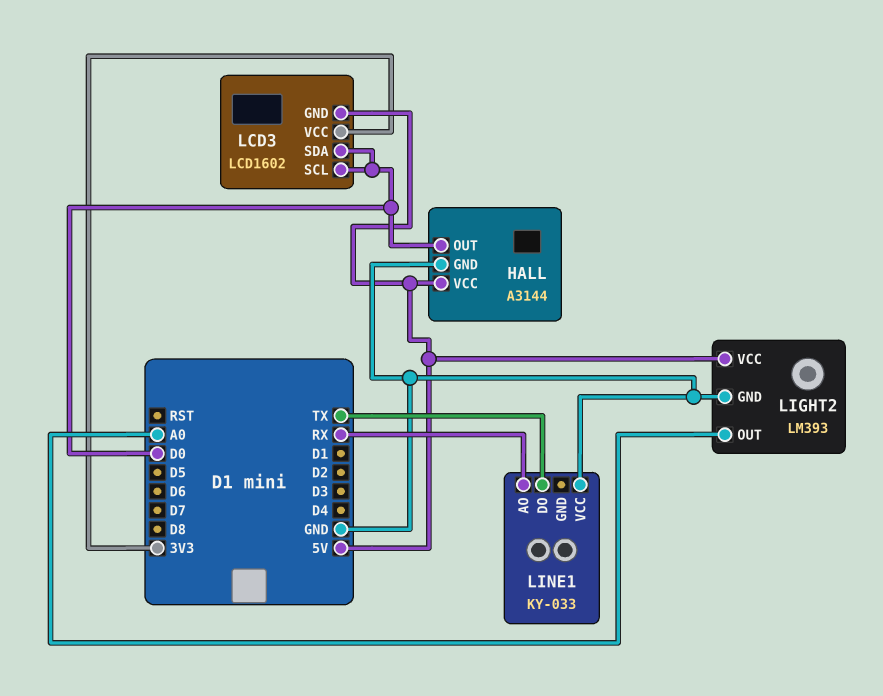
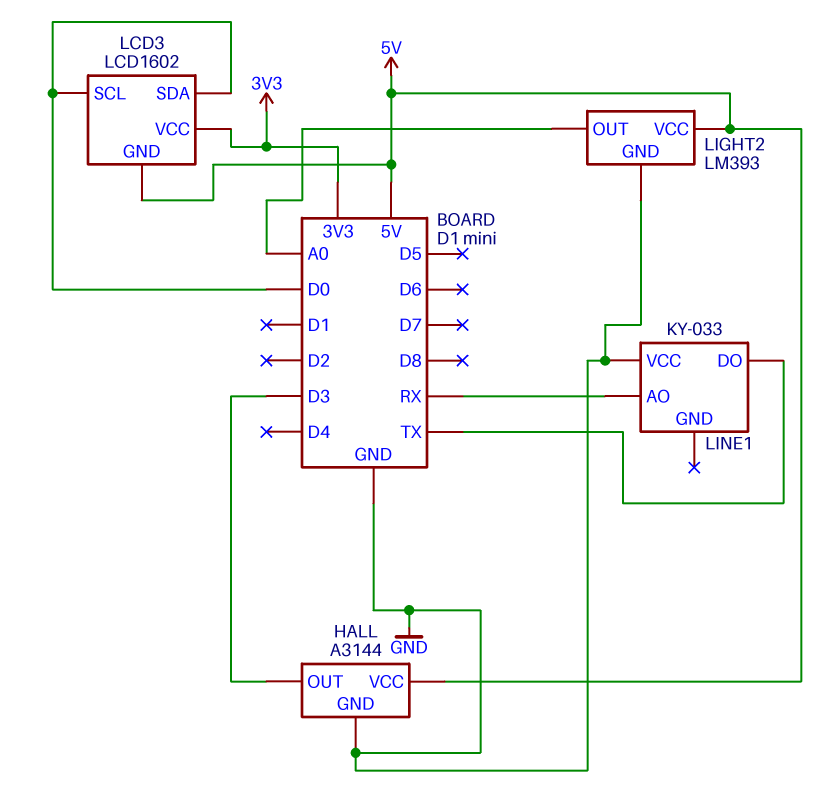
HALL pin OUT: D0 -> D3

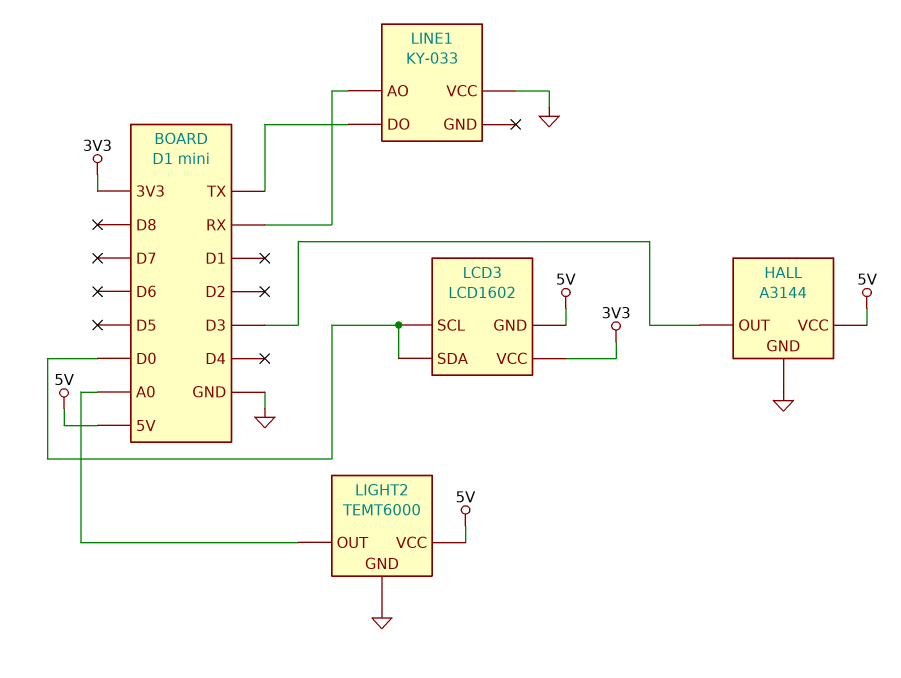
LIGHT2: LM393 -> TEMT6000

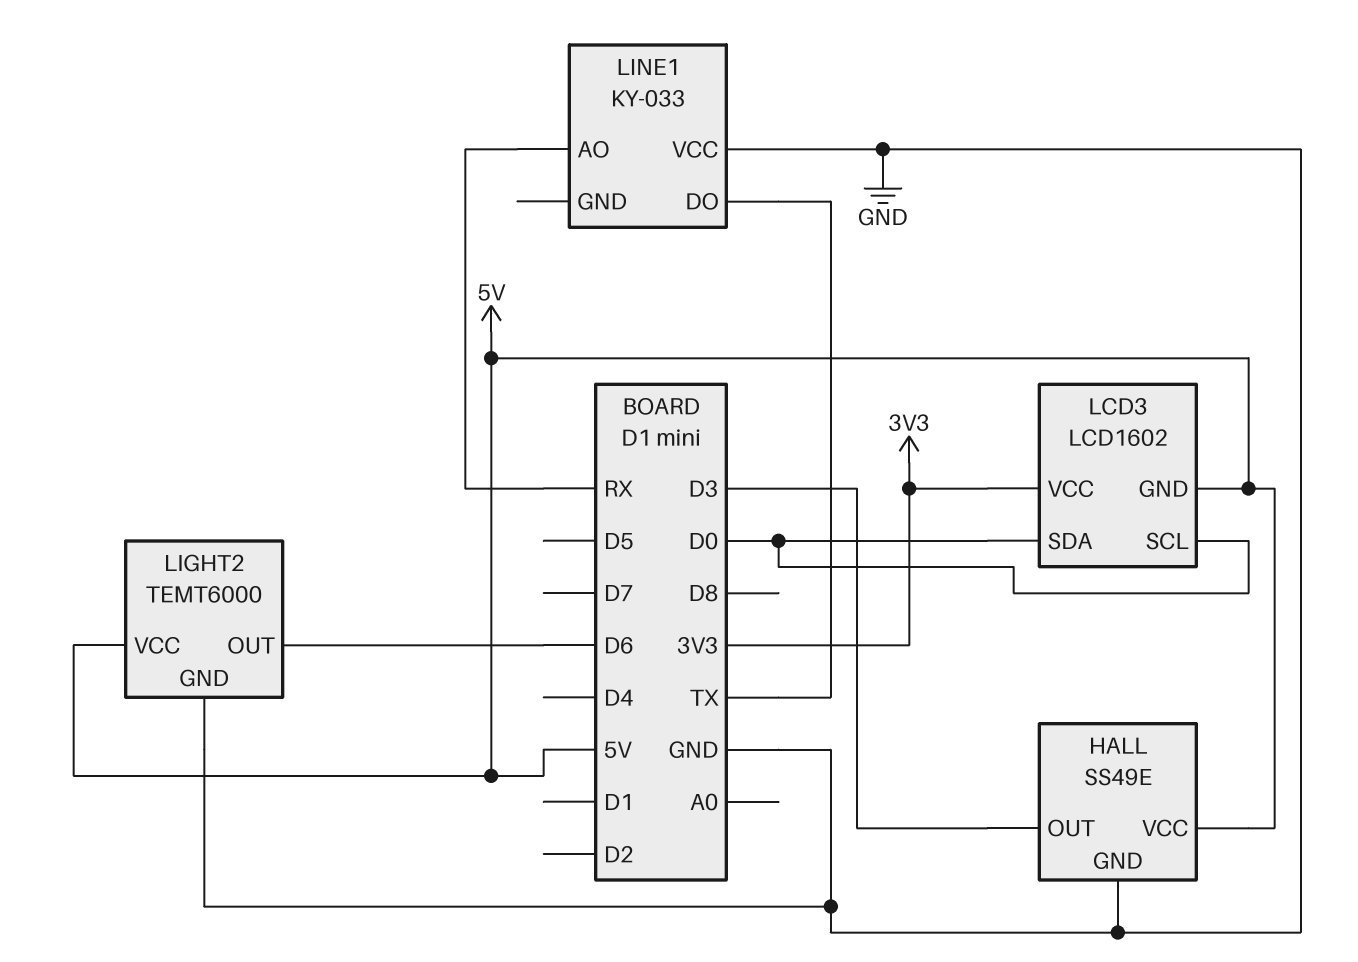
HALL: A3144 -> SS49E
LIGHT2 pin OUT: A0 -> D6

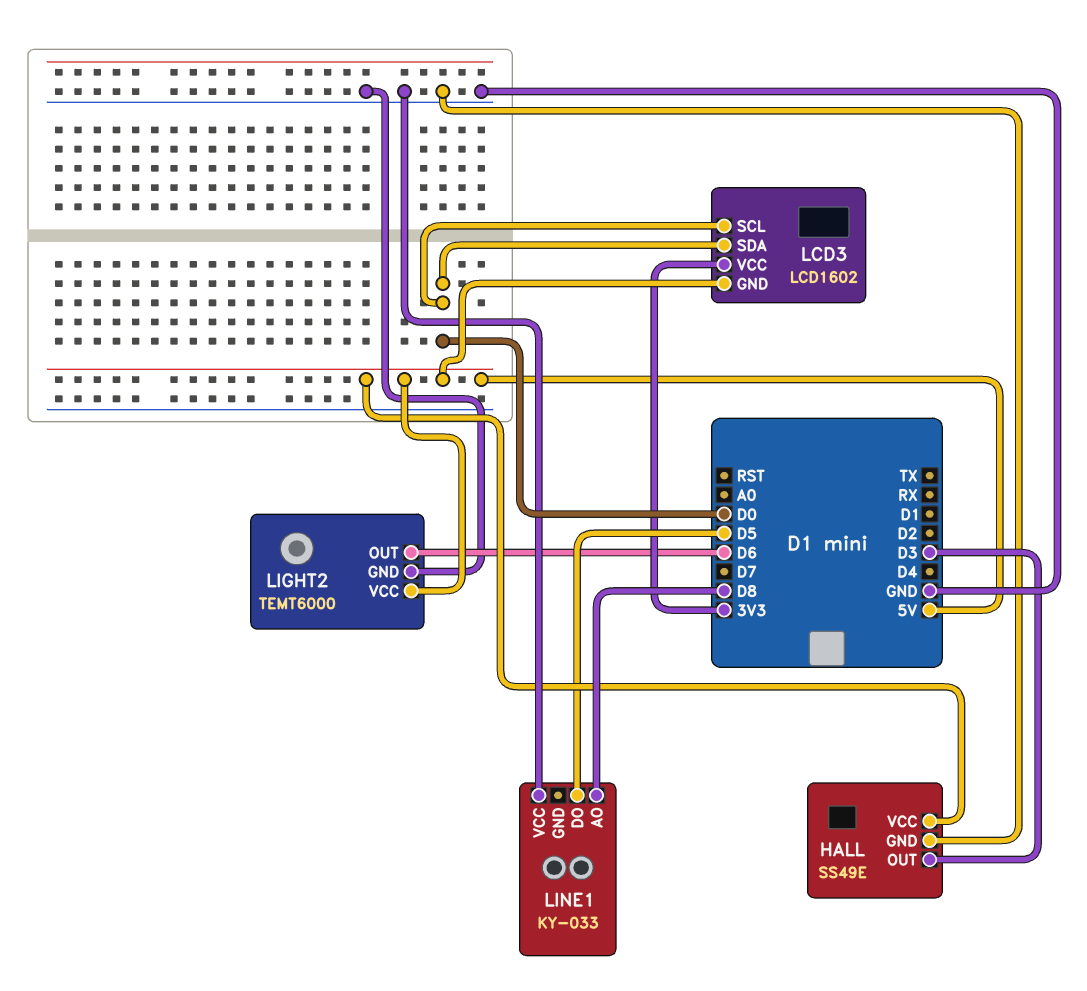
LINE1 pin AO: RX -> D8
LINE1 pin DO: TX -> D5

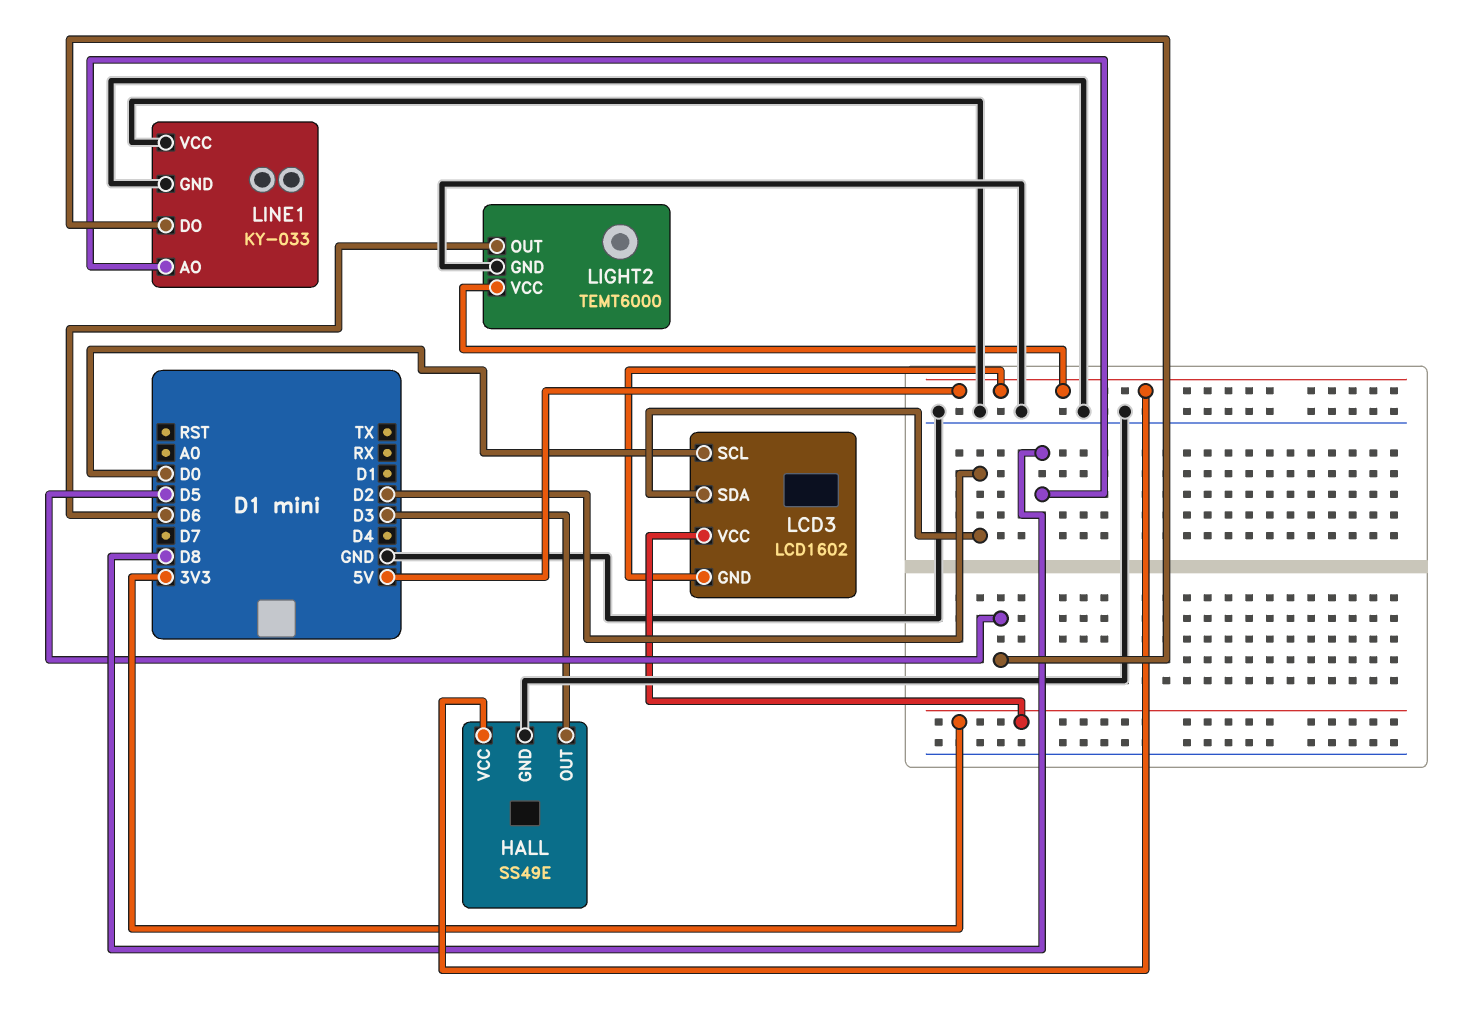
LCD3 pin SDA: D0 -> D2
LINE1 pin GND: none -> GND

